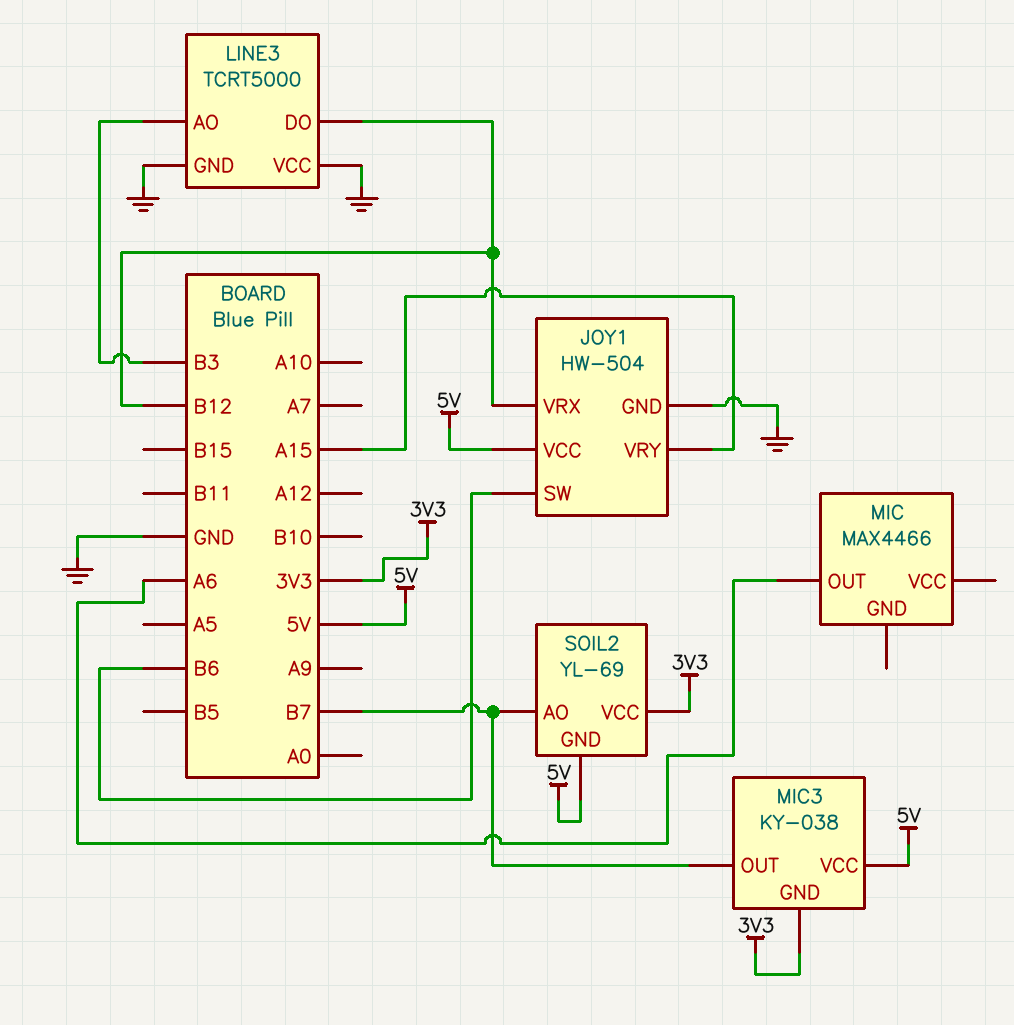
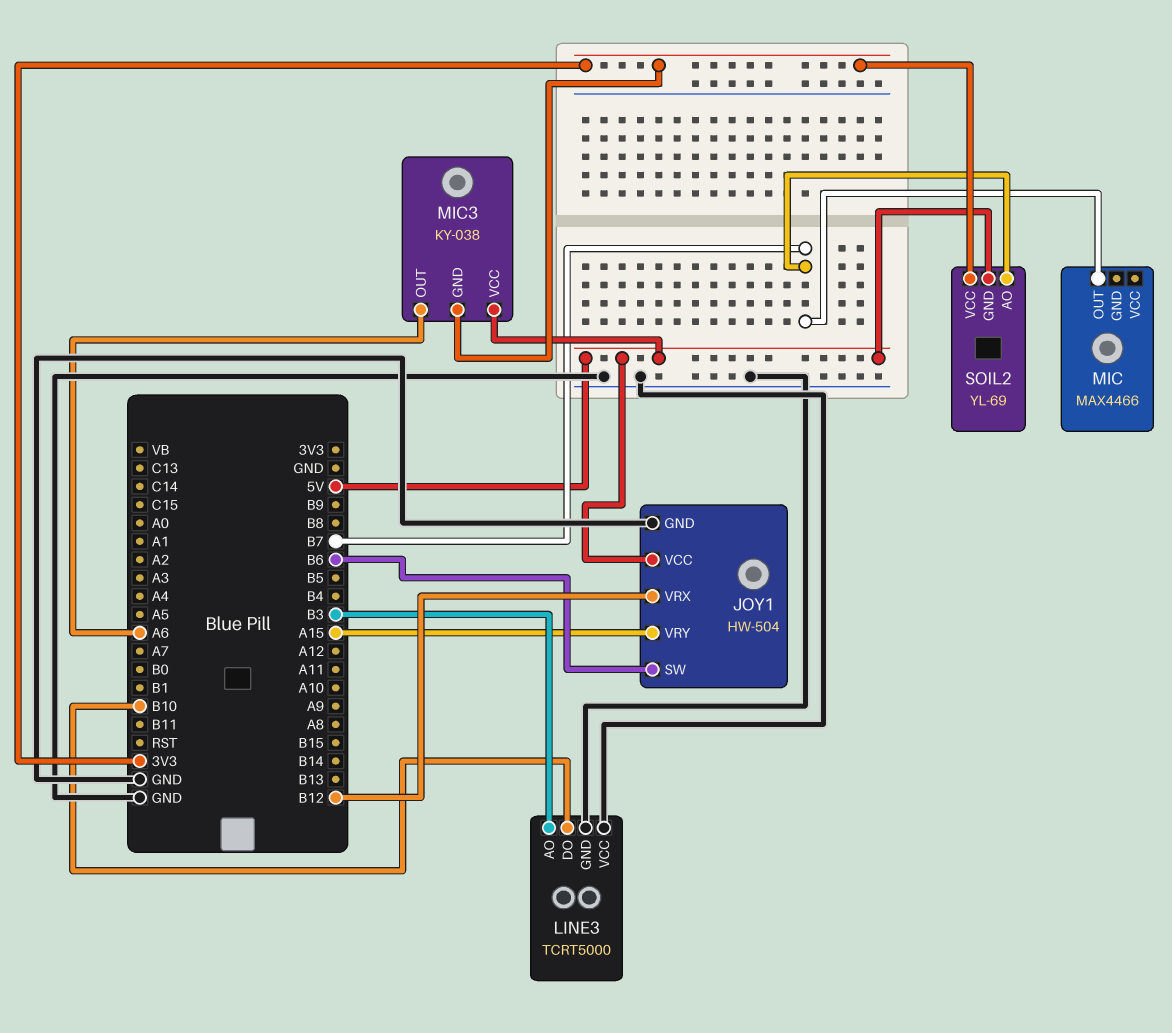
LINE3 pin DO: B12 -> B10
MIC pin OUT: A6 -> B7
MIC3 pin OUT: B7 -> A6

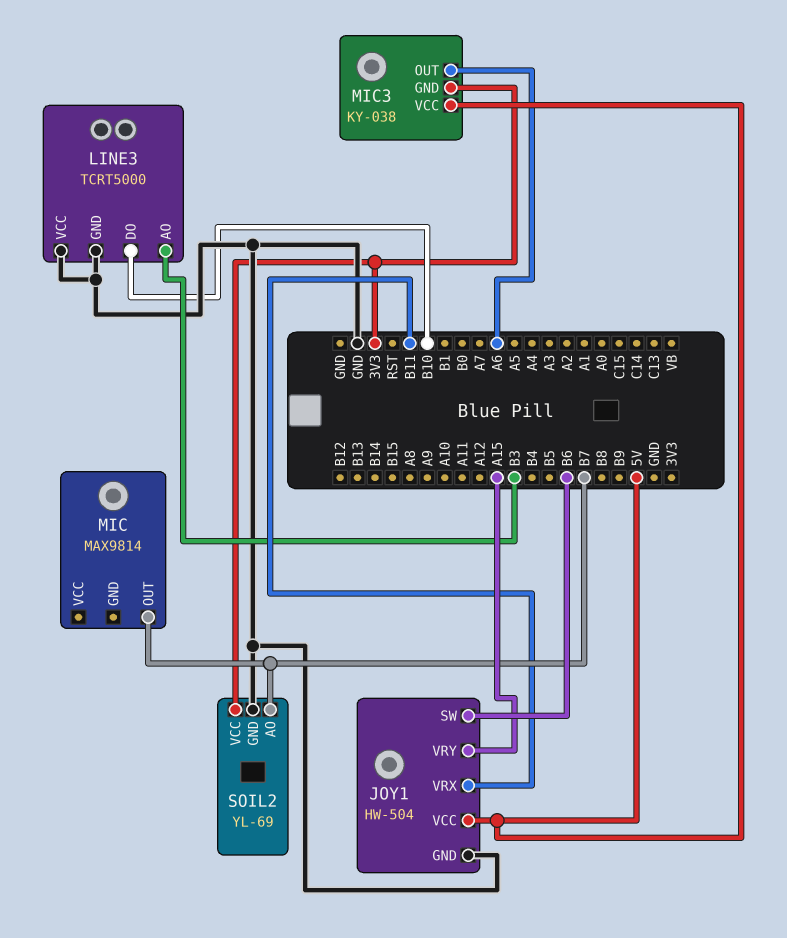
JOY1 pin VRX: B12 -> B11
MIC: MAX4466 -> MAX9814
SOIL2 pin GND: 5V -> GND

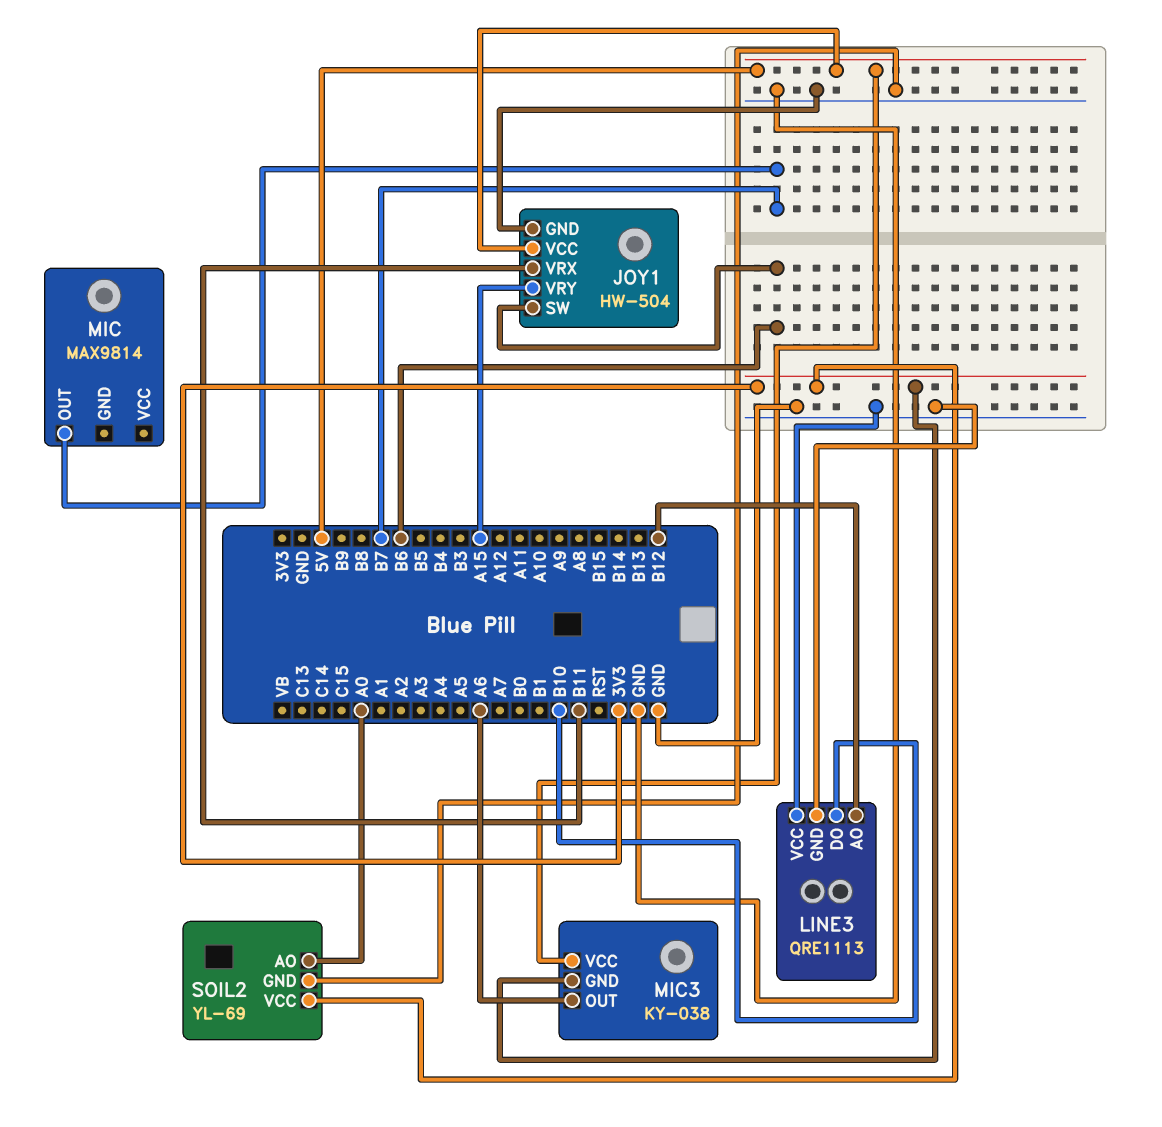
LINE3: TCRT5000 -> QRE1113
LINE3 pin AO: B3 -> B12
SOIL2 pin AO: B7 -> A0

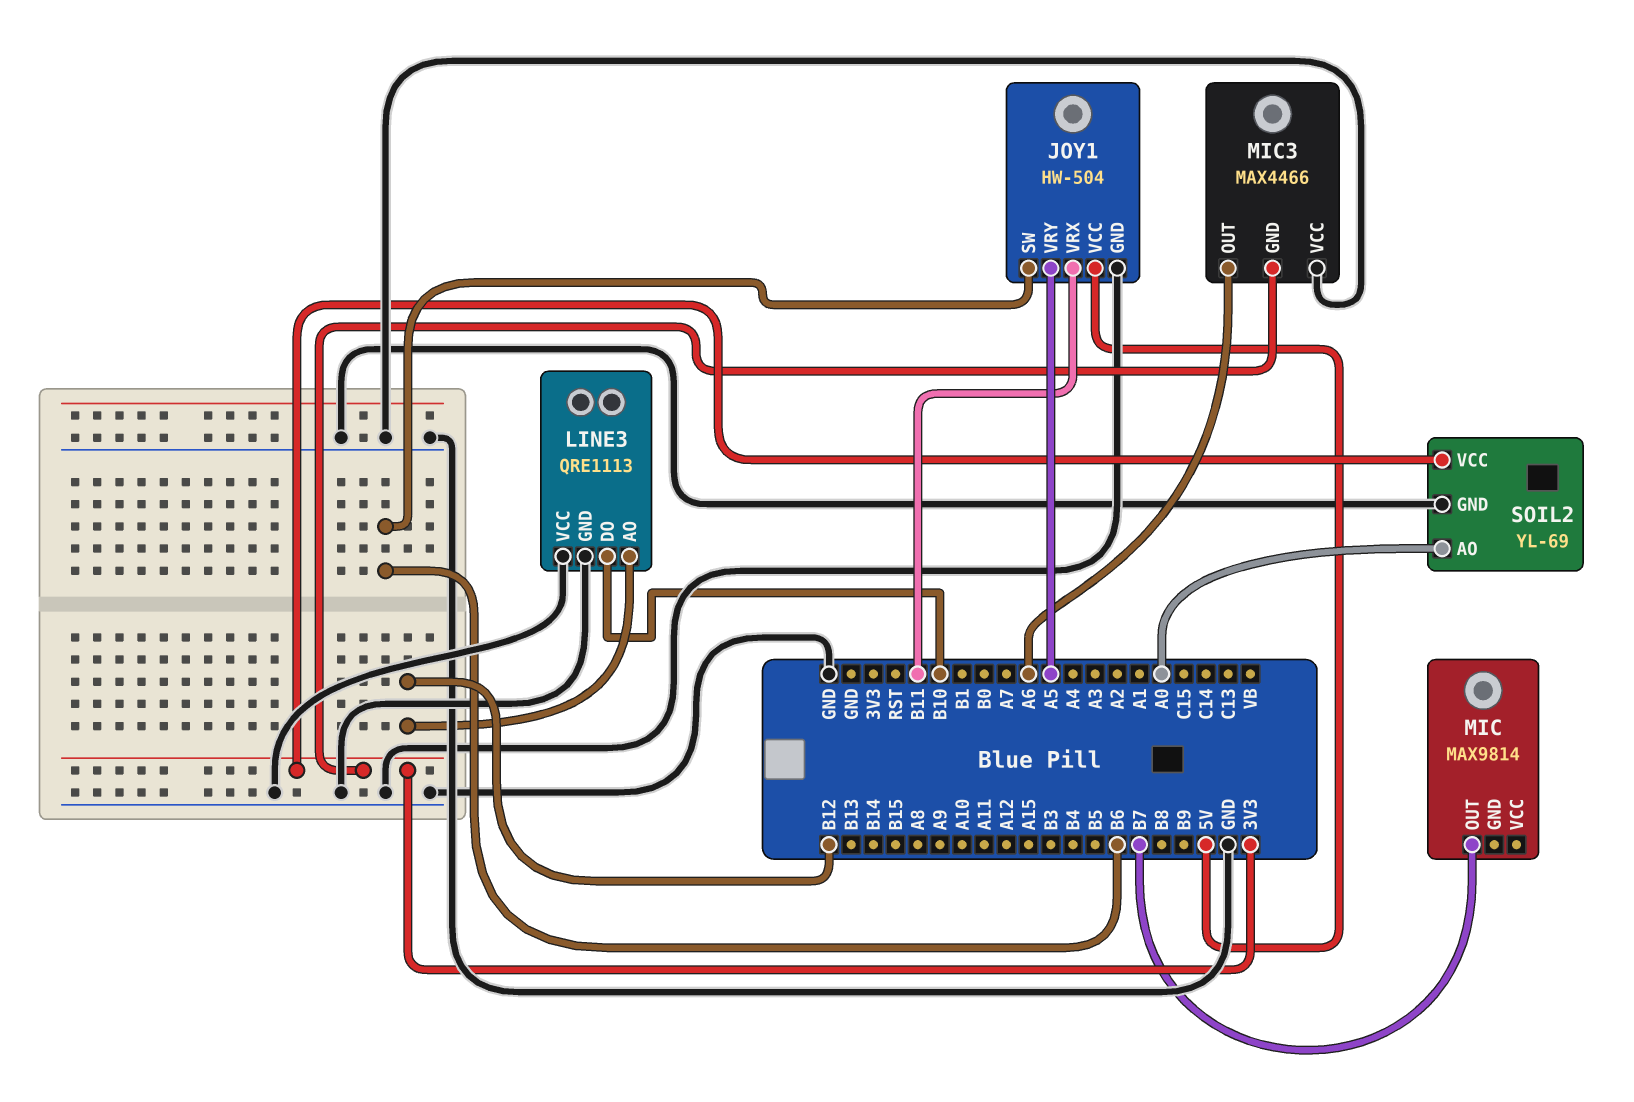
JOY1 pin VRY: A15 -> A5
MIC3: KY-038 -> MAX4466
MIC3 pin VCC: 5V -> GND

